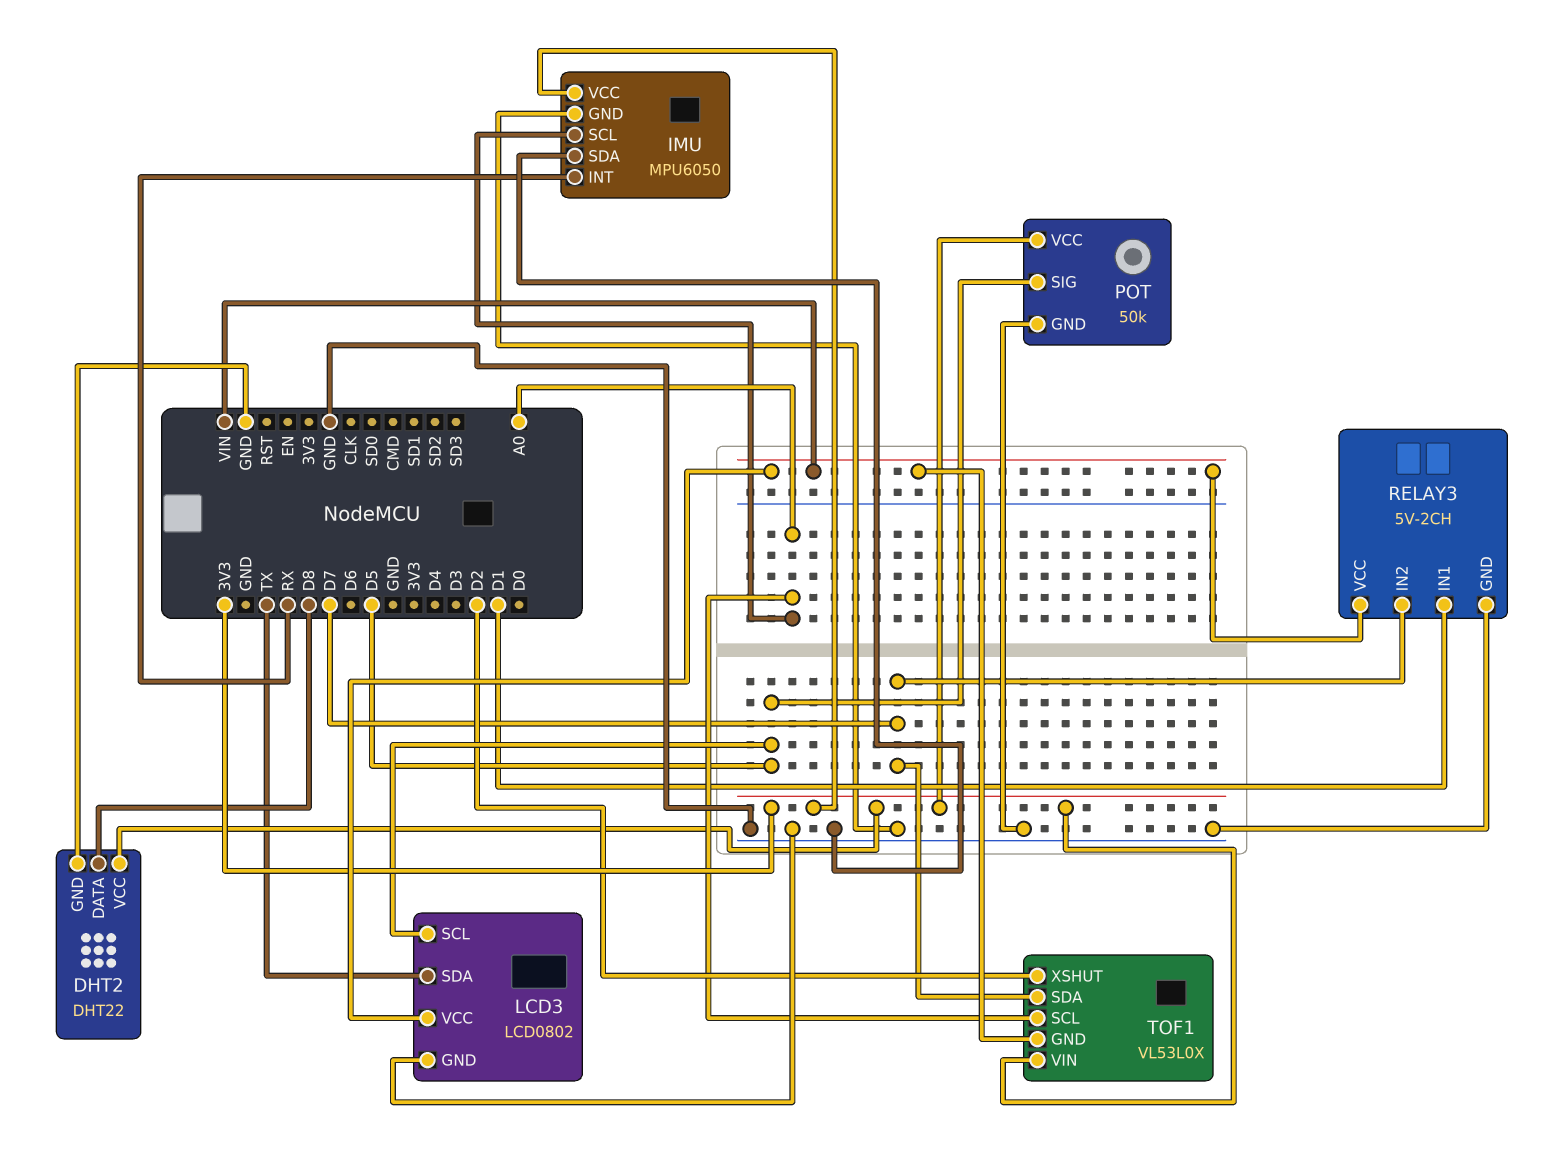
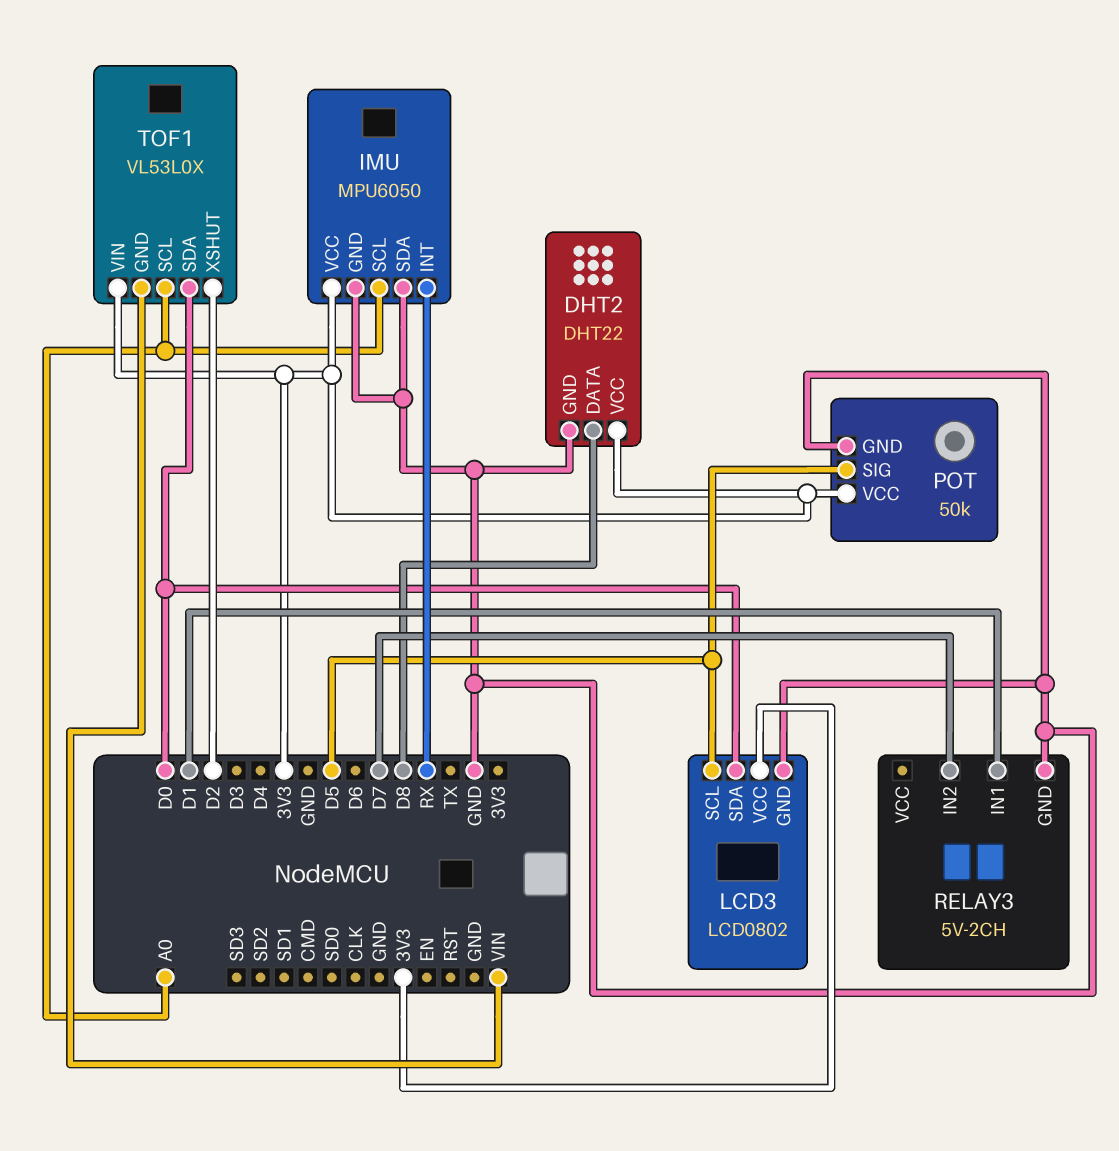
LCD3 pin SDA: TX -> D0
LCD3 pin VCC: VIN -> 3V3
RELAY3 pin VCC: VIN -> none
TOF1 pin SDA: D7 -> D0

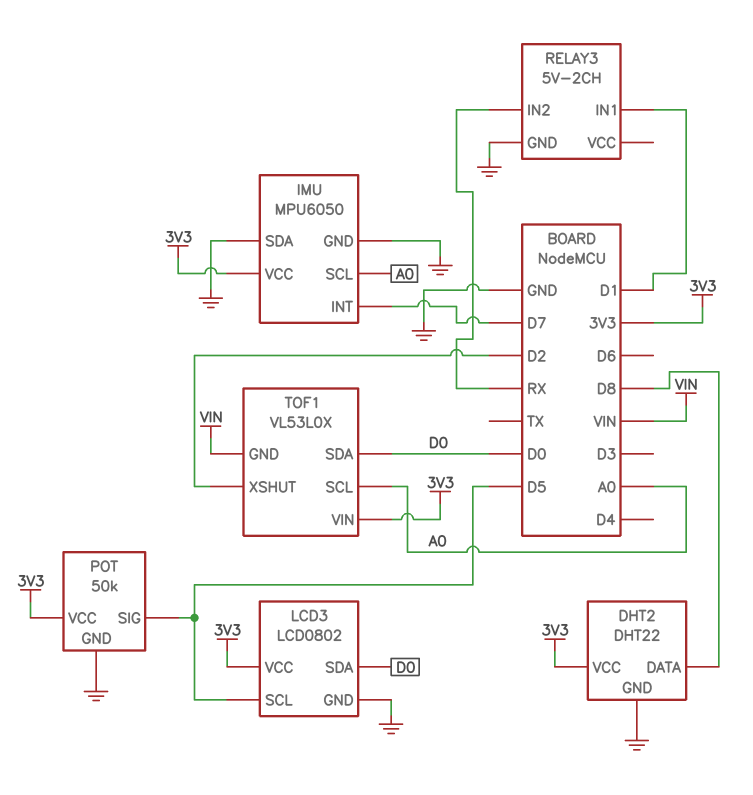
IMU pin INT: RX -> D7
RELAY3 pin IN2: D7 -> RX

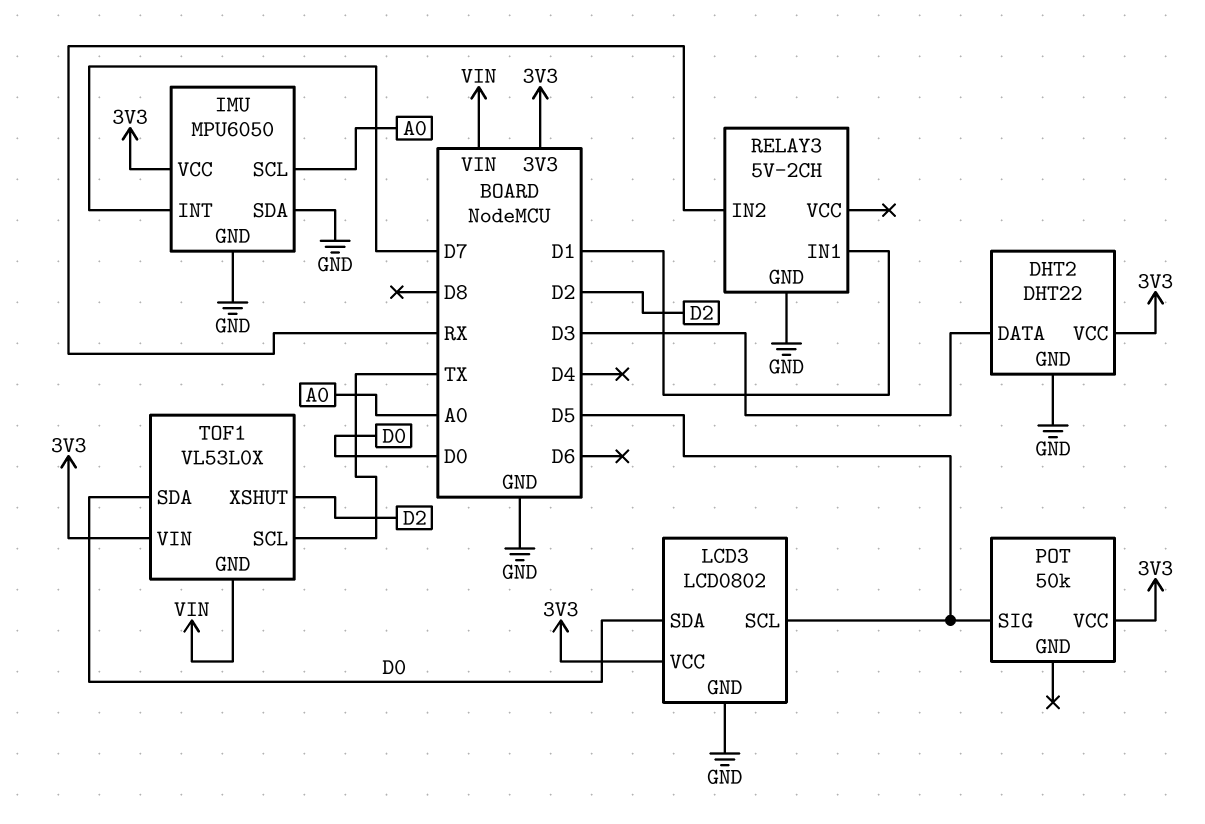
DHT2 pin DATA: D8 -> D3
POT pin GND: GND -> none
TOF1 pin SCL: A0 -> TX

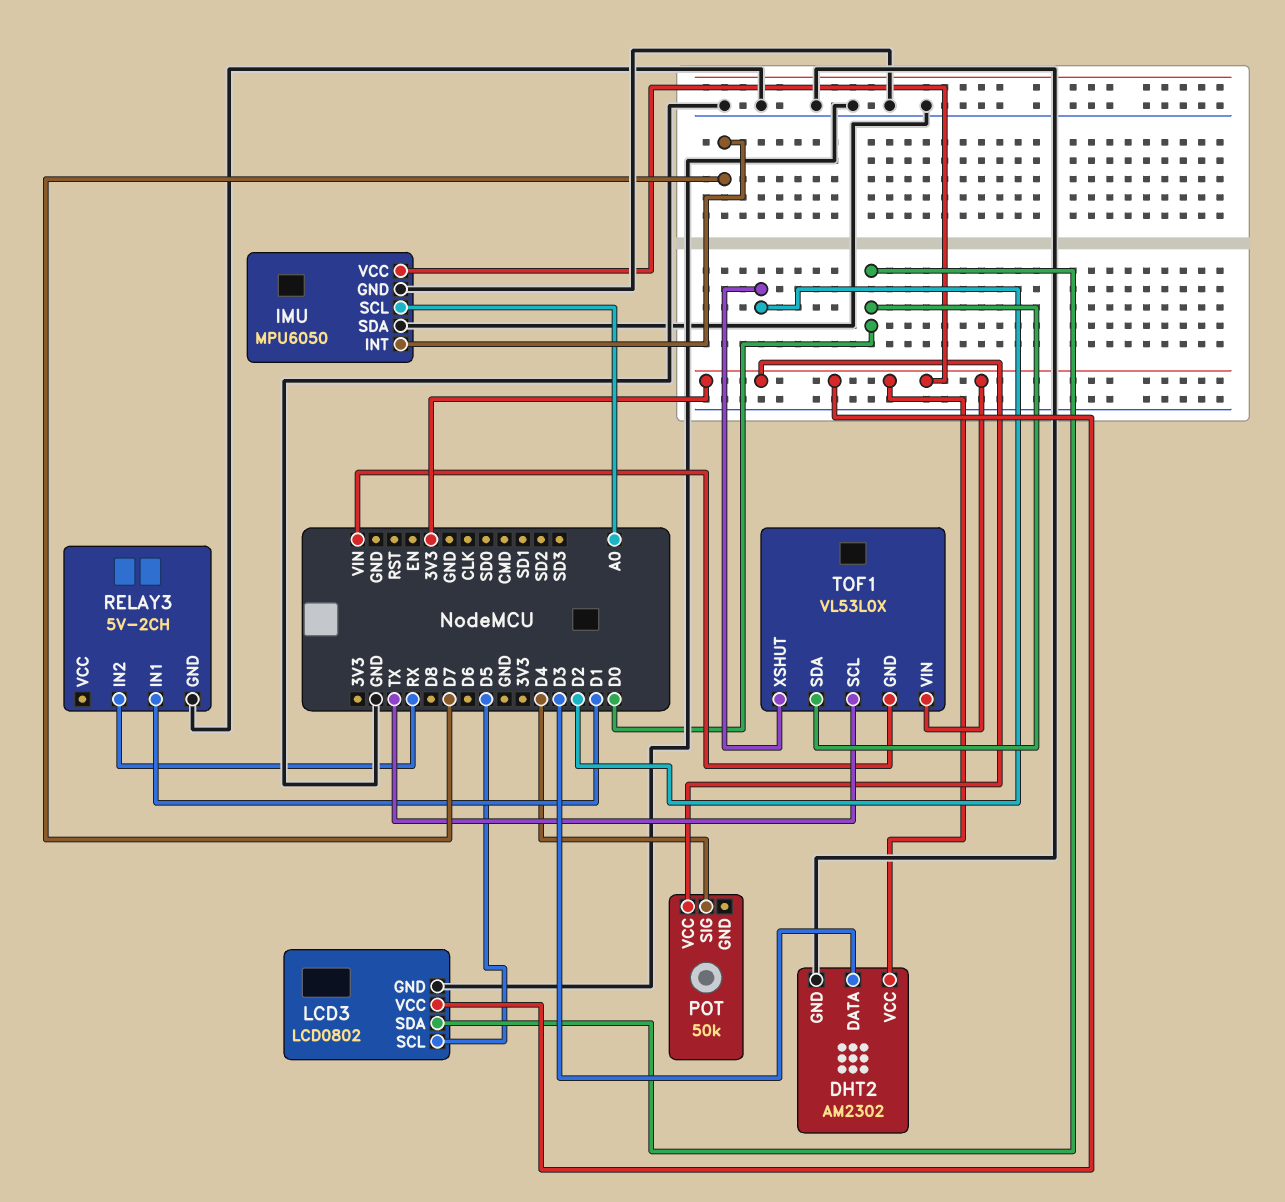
DHT2: DHT22 -> AM2302
POT pin SIG: D5 -> D4

